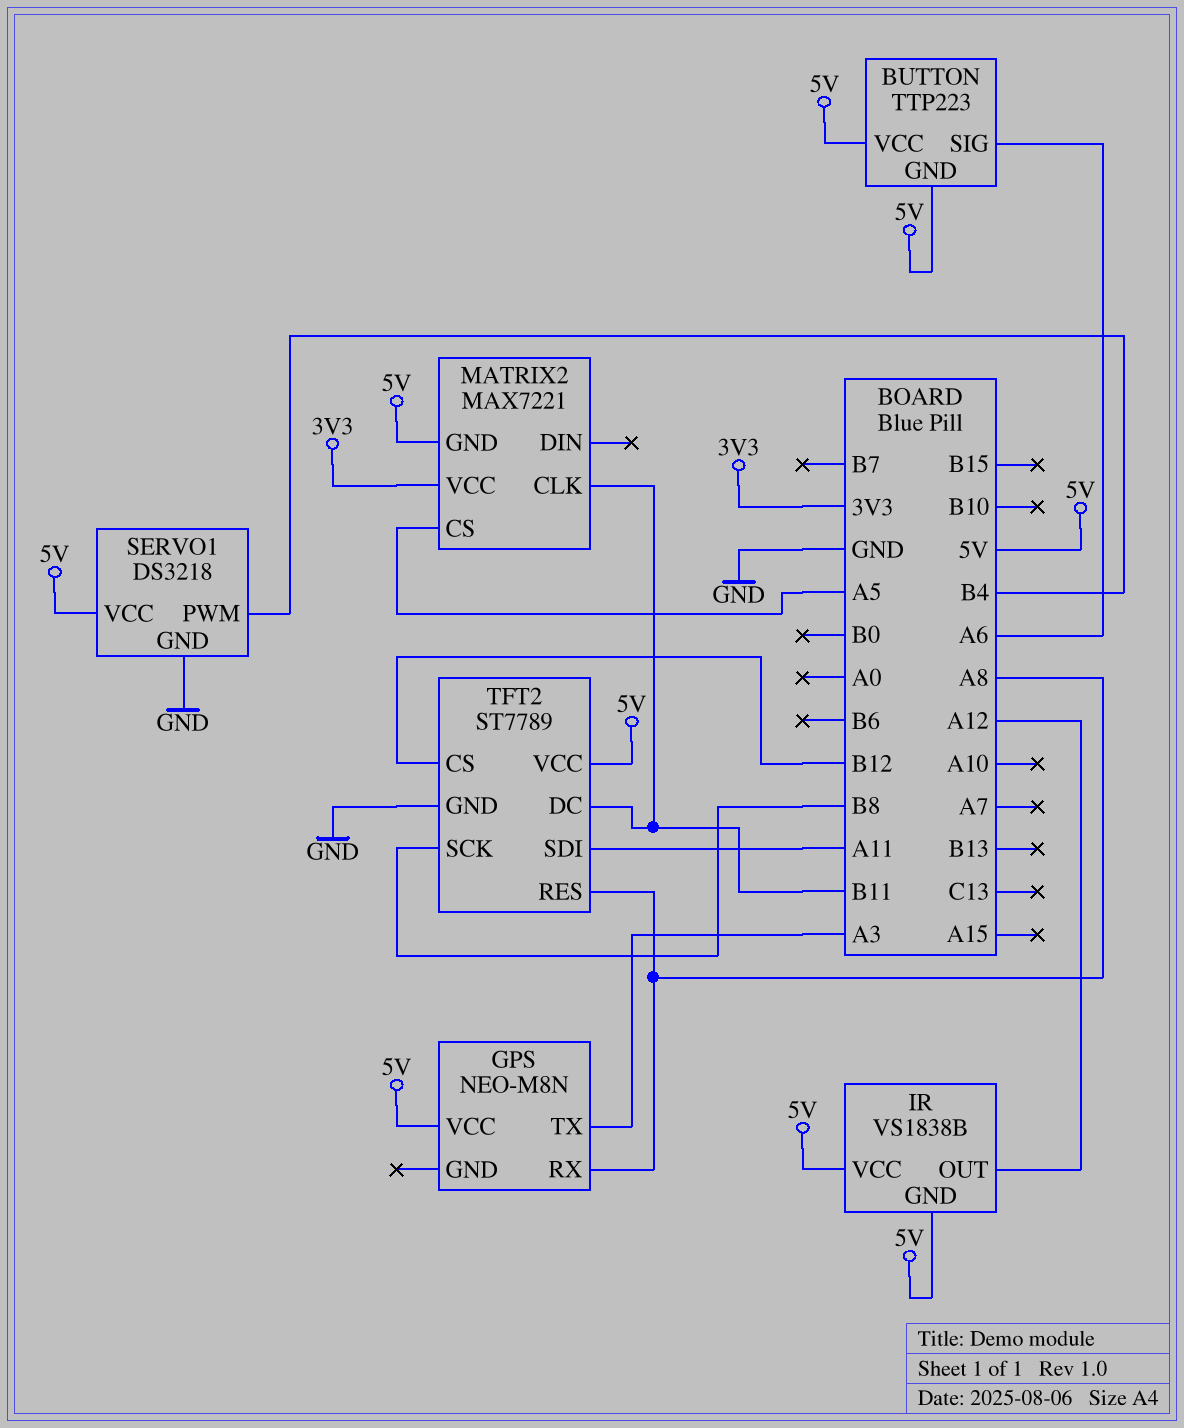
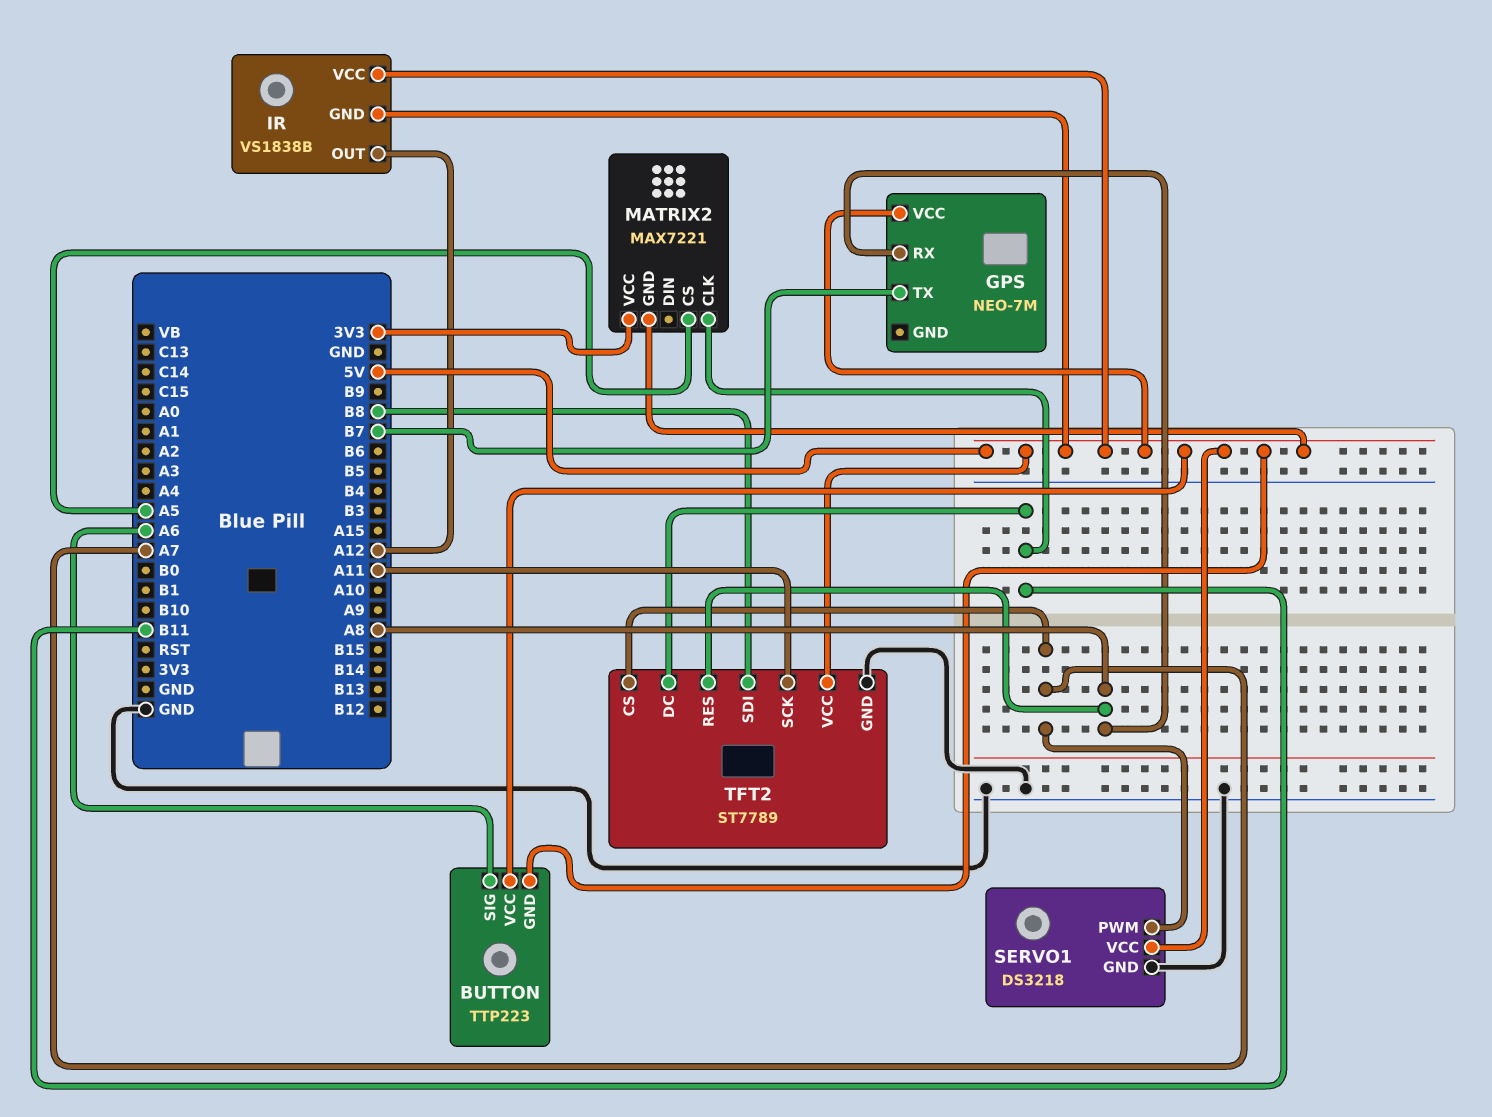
GPS: NEO-M8N -> NEO-7M
GPS pin TX: A3 -> B7
SERVO1 pin PWM: B4 -> A7
TFT2 pin CS: B12 -> A7
TFT2 pin SCK: B8 -> A11
TFT2 pin SDI: A11 -> B8

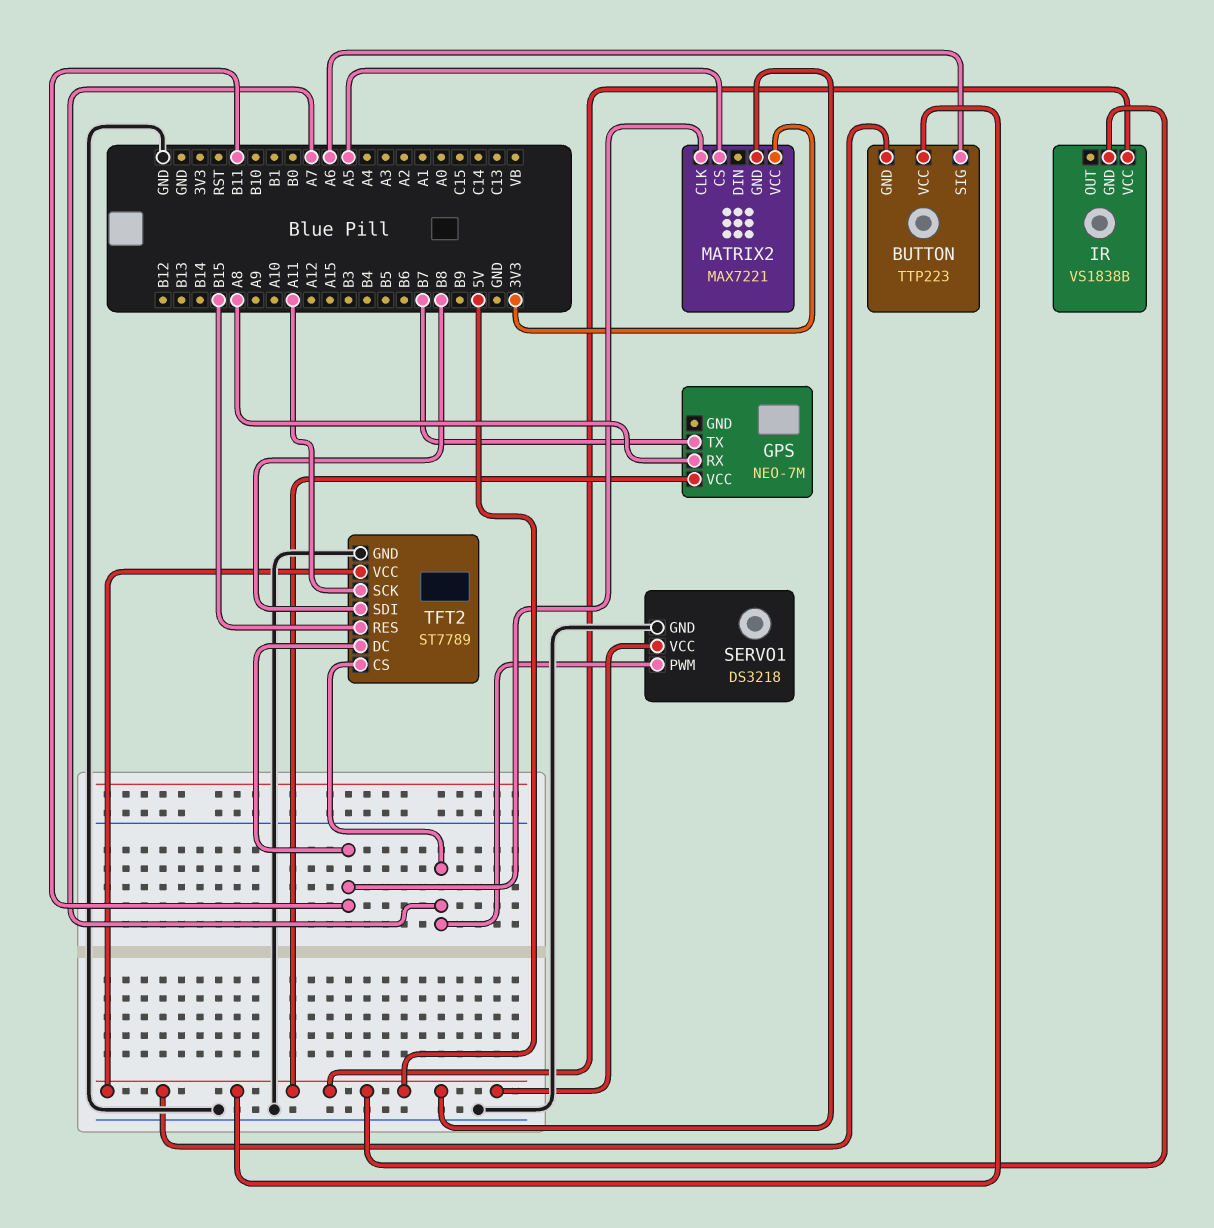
IR pin OUT: A12 -> none
TFT2 pin RES: A8 -> B15

